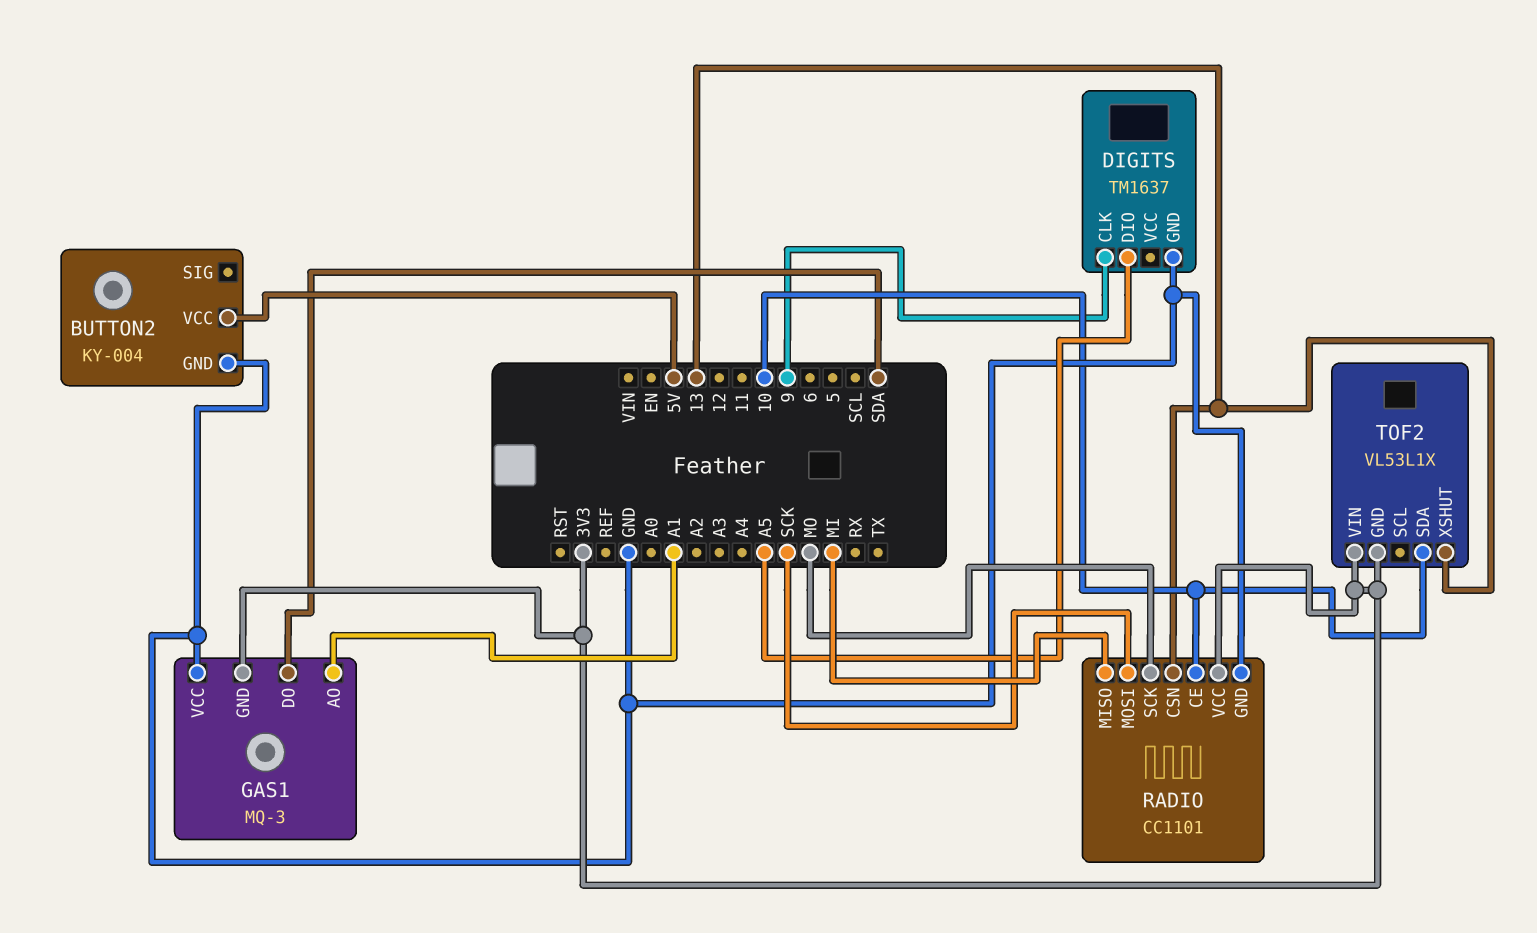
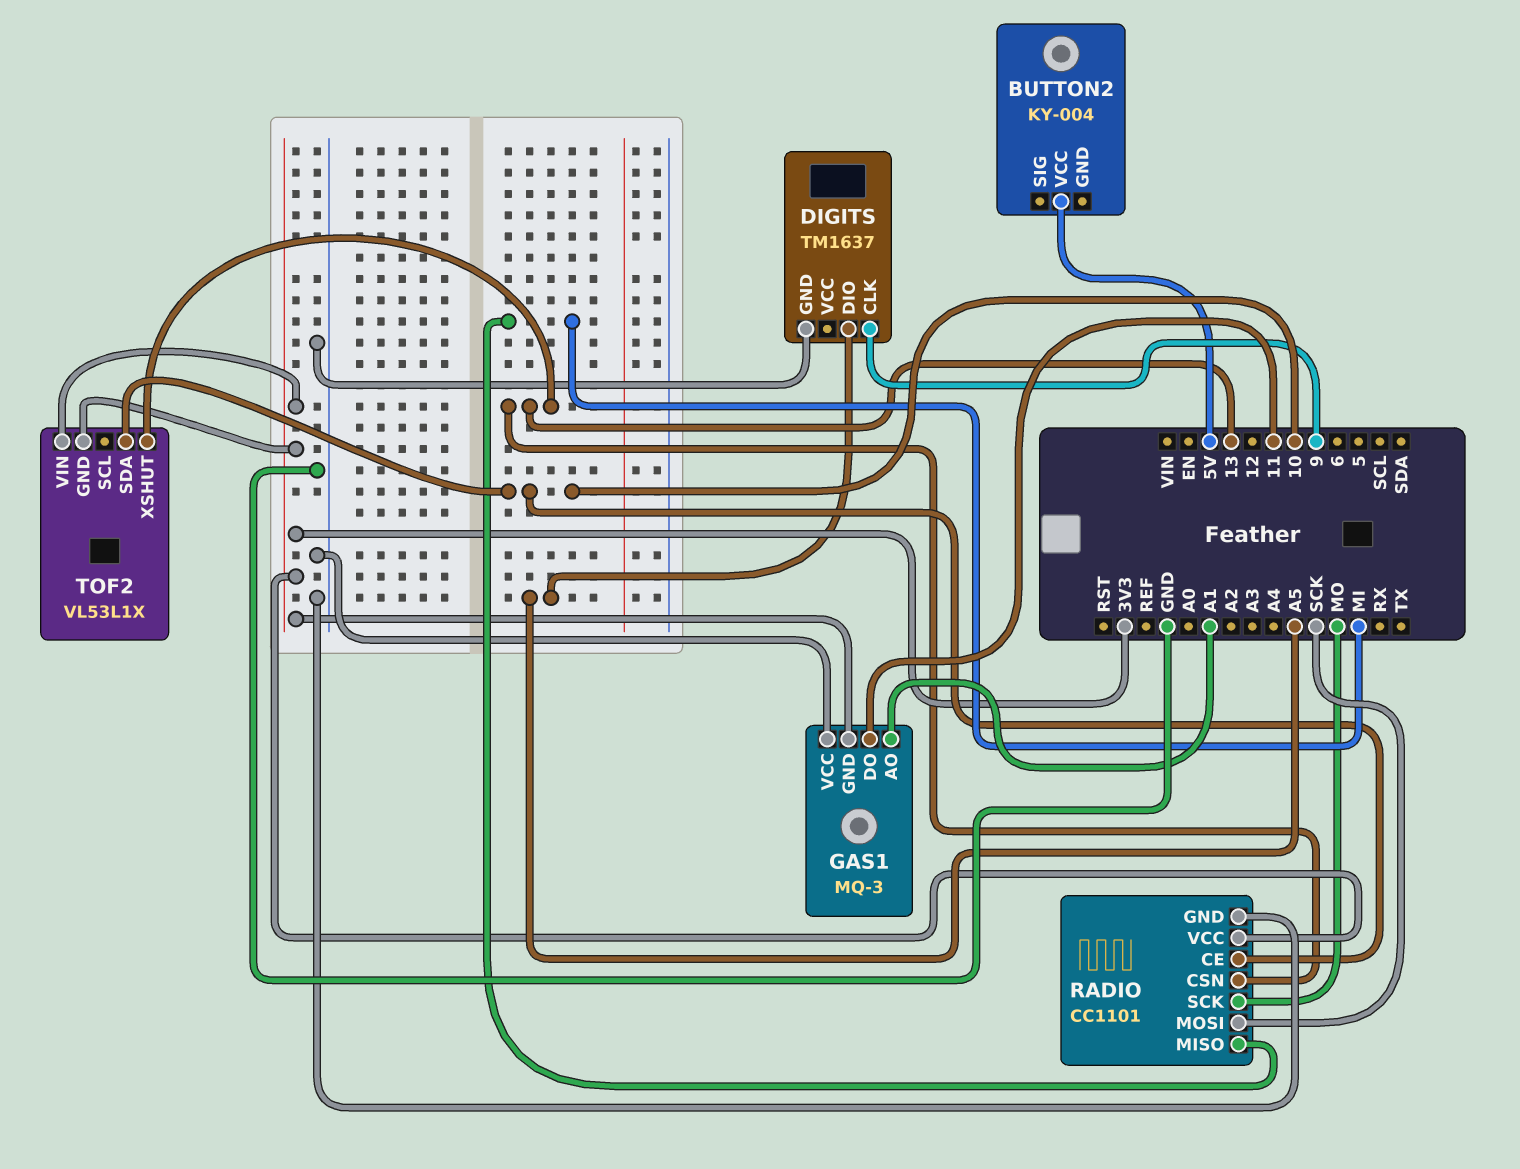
BUTTON2 pin GND: GND -> none
GAS1 pin DO: SDA -> 11

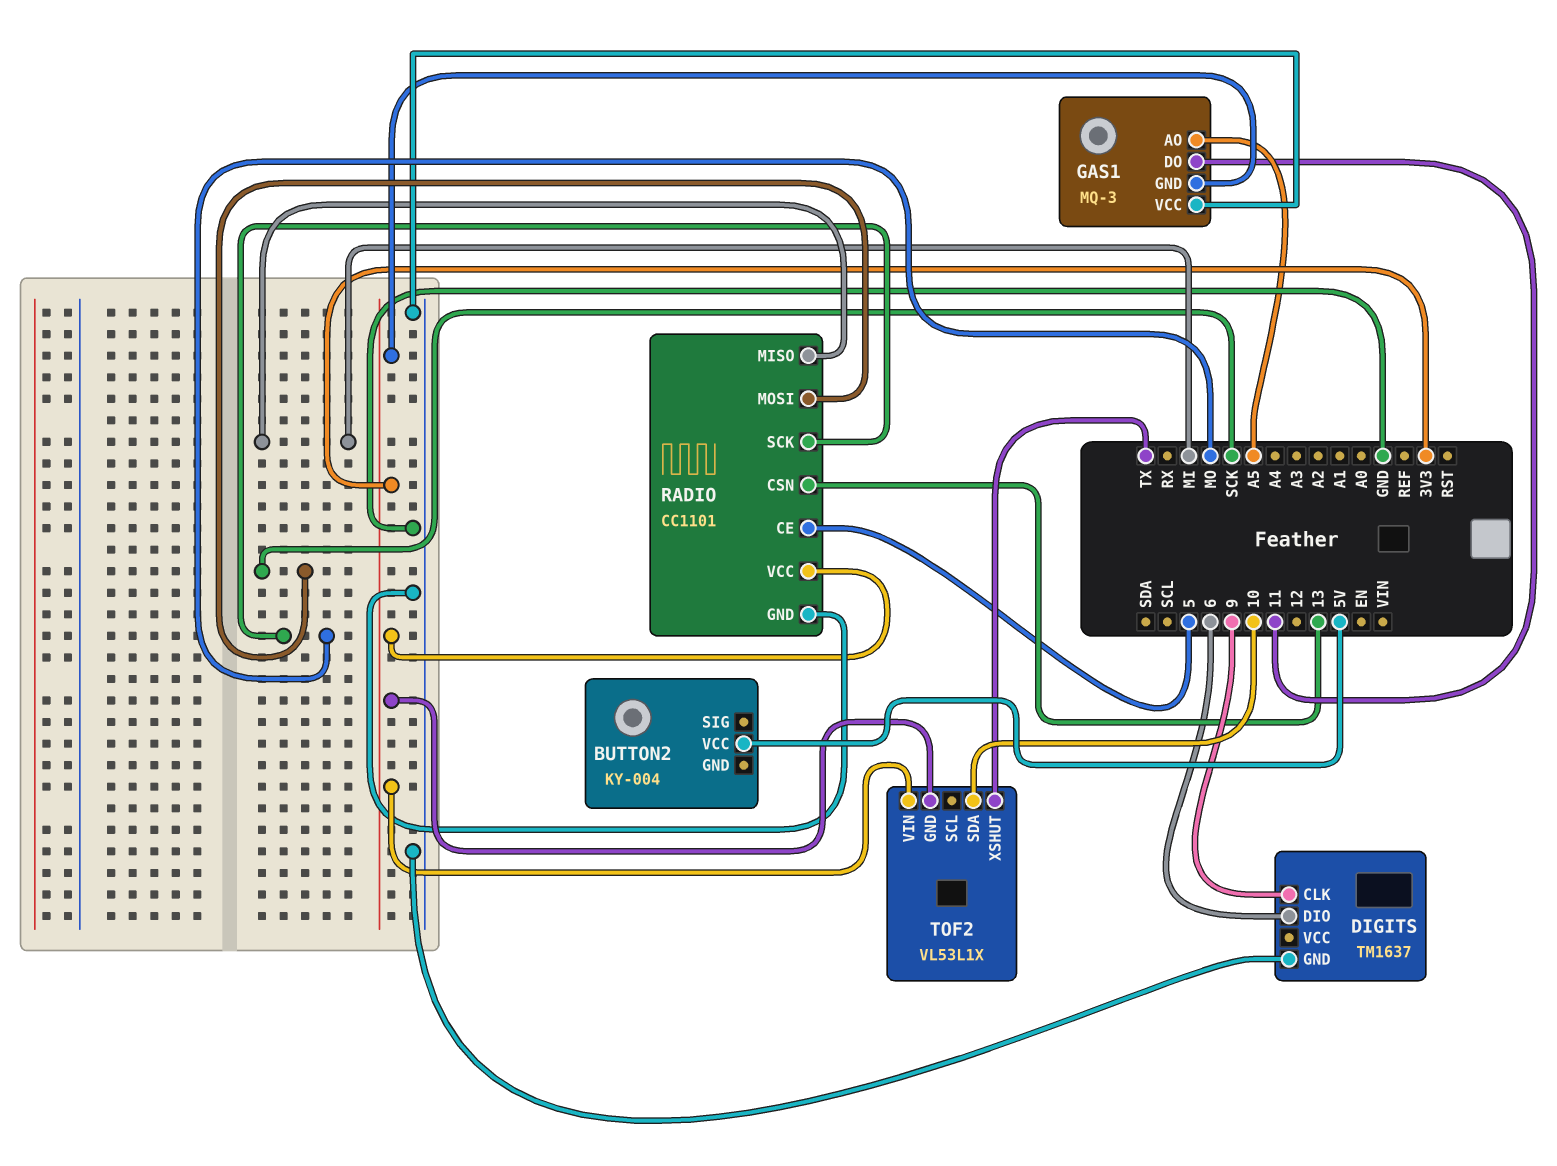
DIGITS pin DIO: A5 -> 6
GAS1 pin AO: A1 -> A5
RADIO pin CE: 10 -> 5
TOF2 pin XSHUT: 13 -> TX

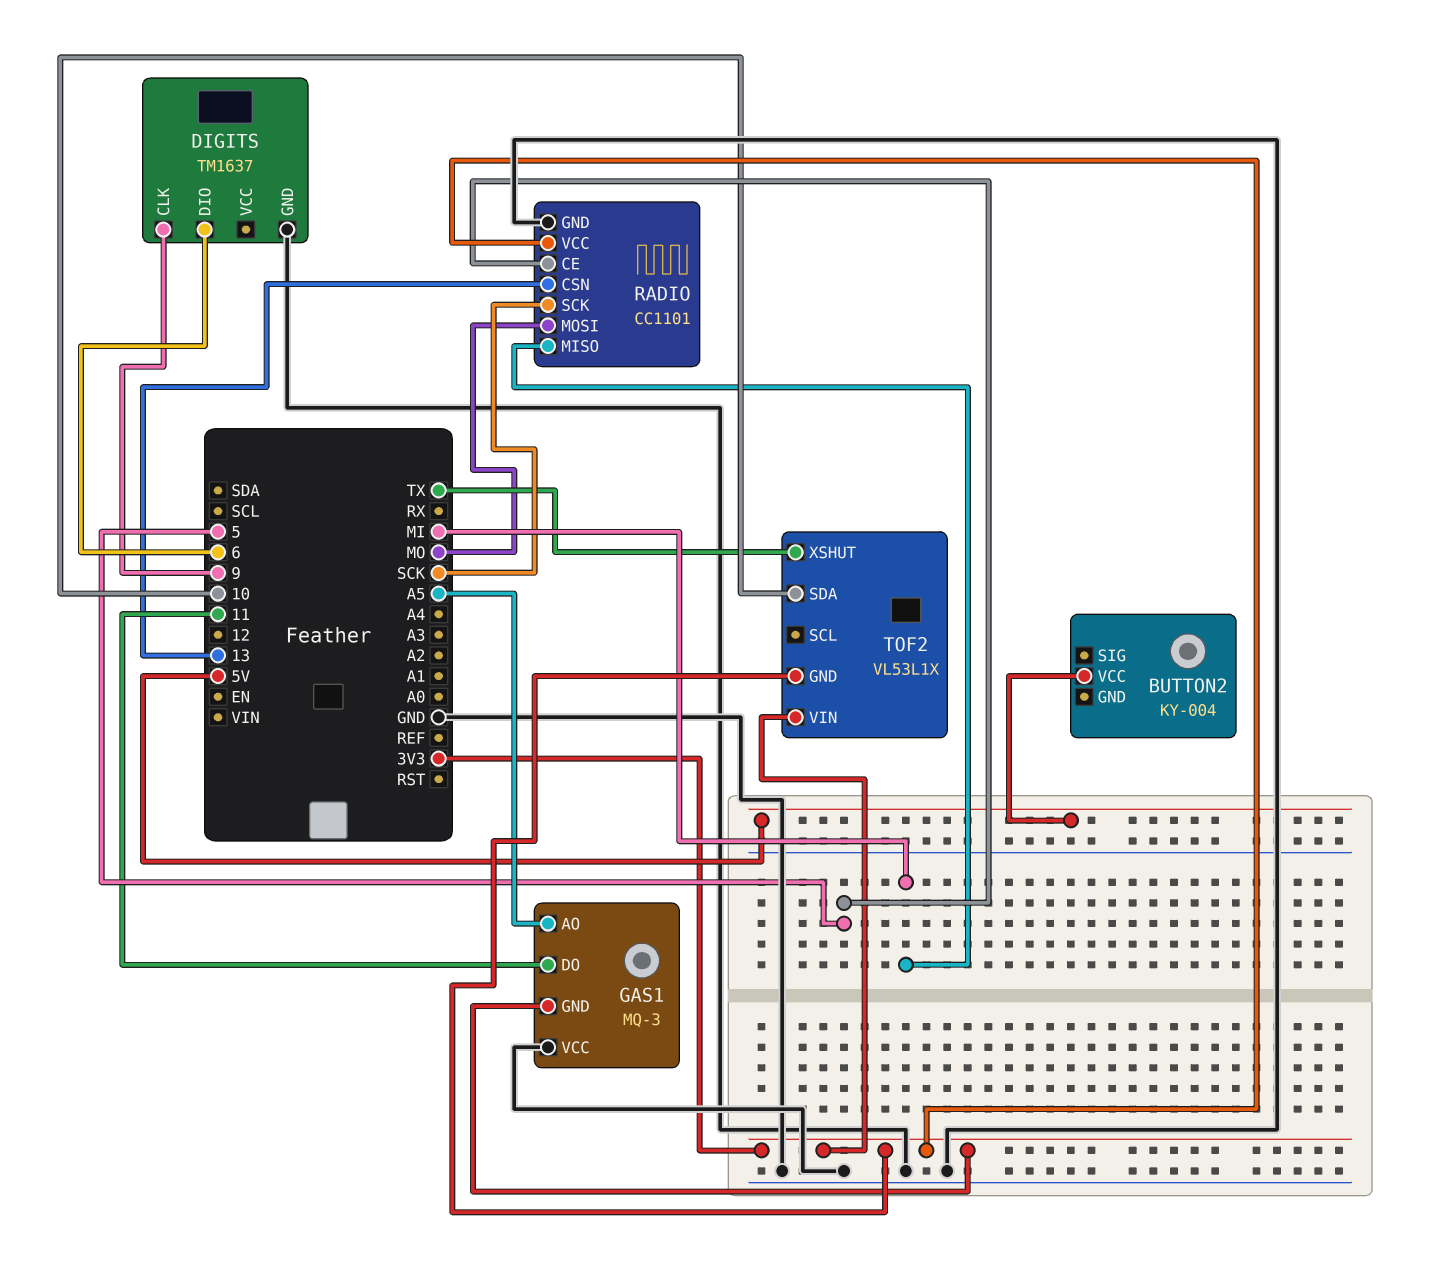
RADIO pin MOSI: SCK -> MO
RADIO pin SCK: MO -> SCK

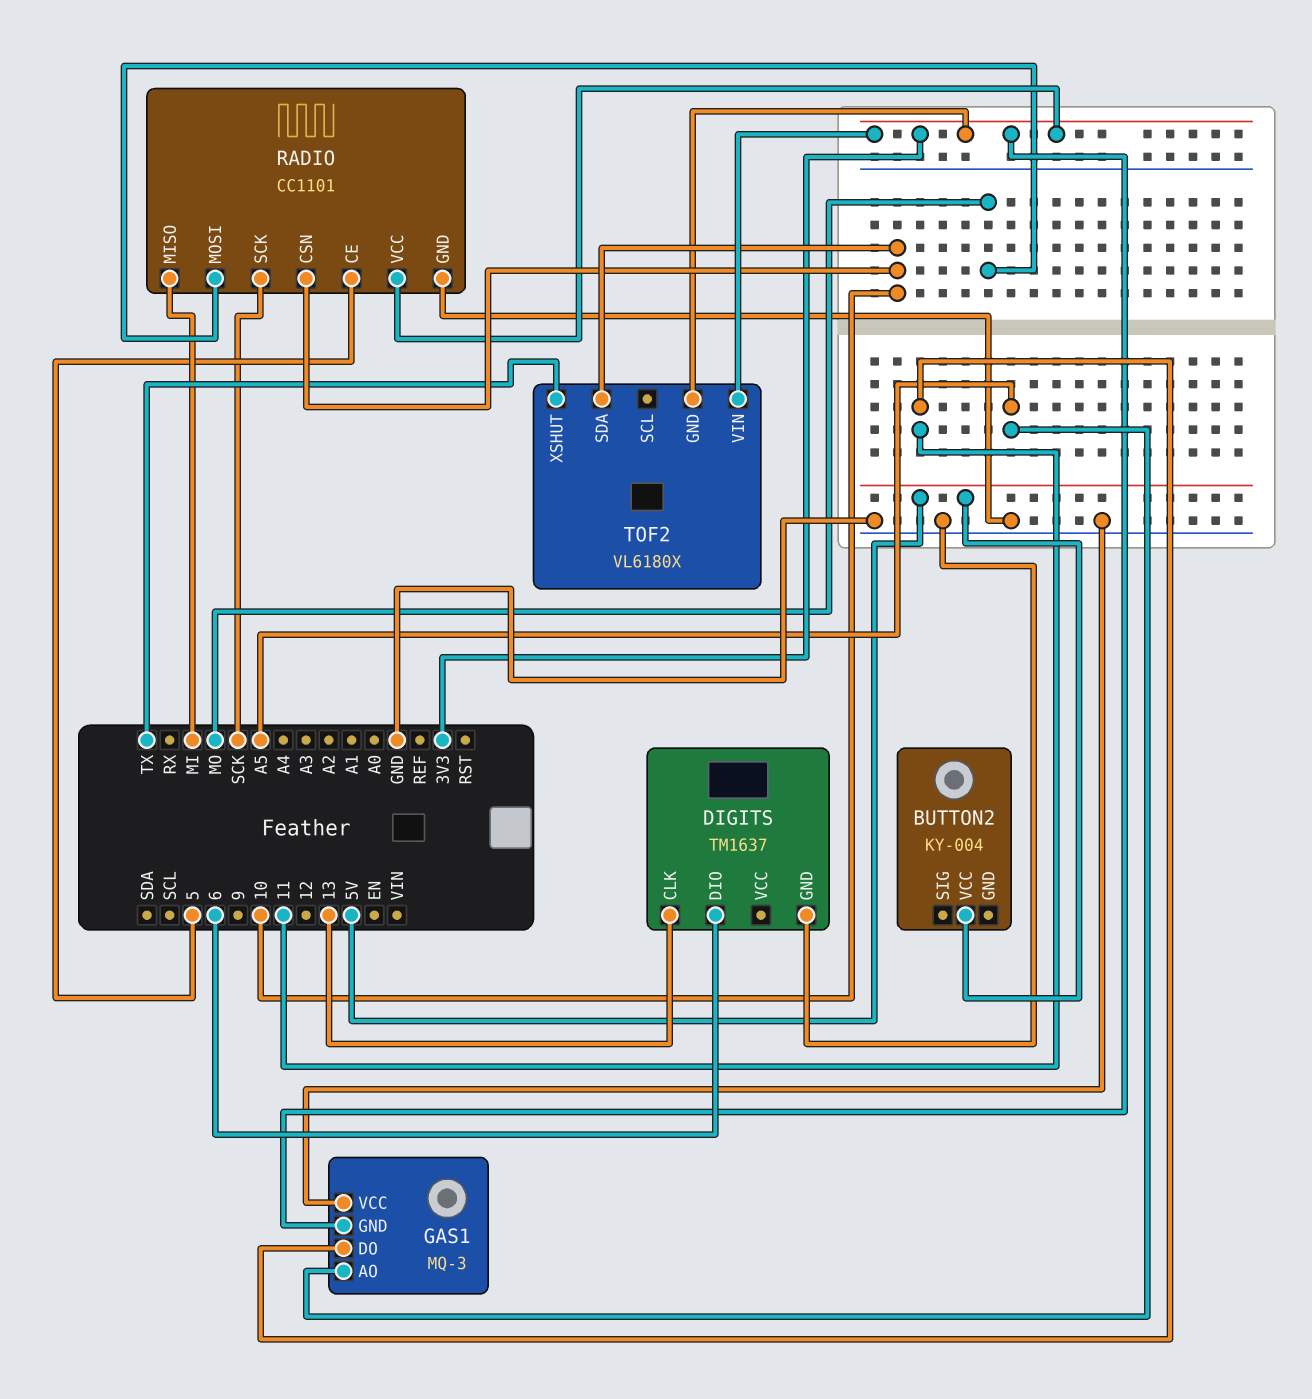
DIGITS pin CLK: 9 -> 13
RADIO pin CSN: 13 -> 10
TOF2: VL53L1X -> VL6180X

